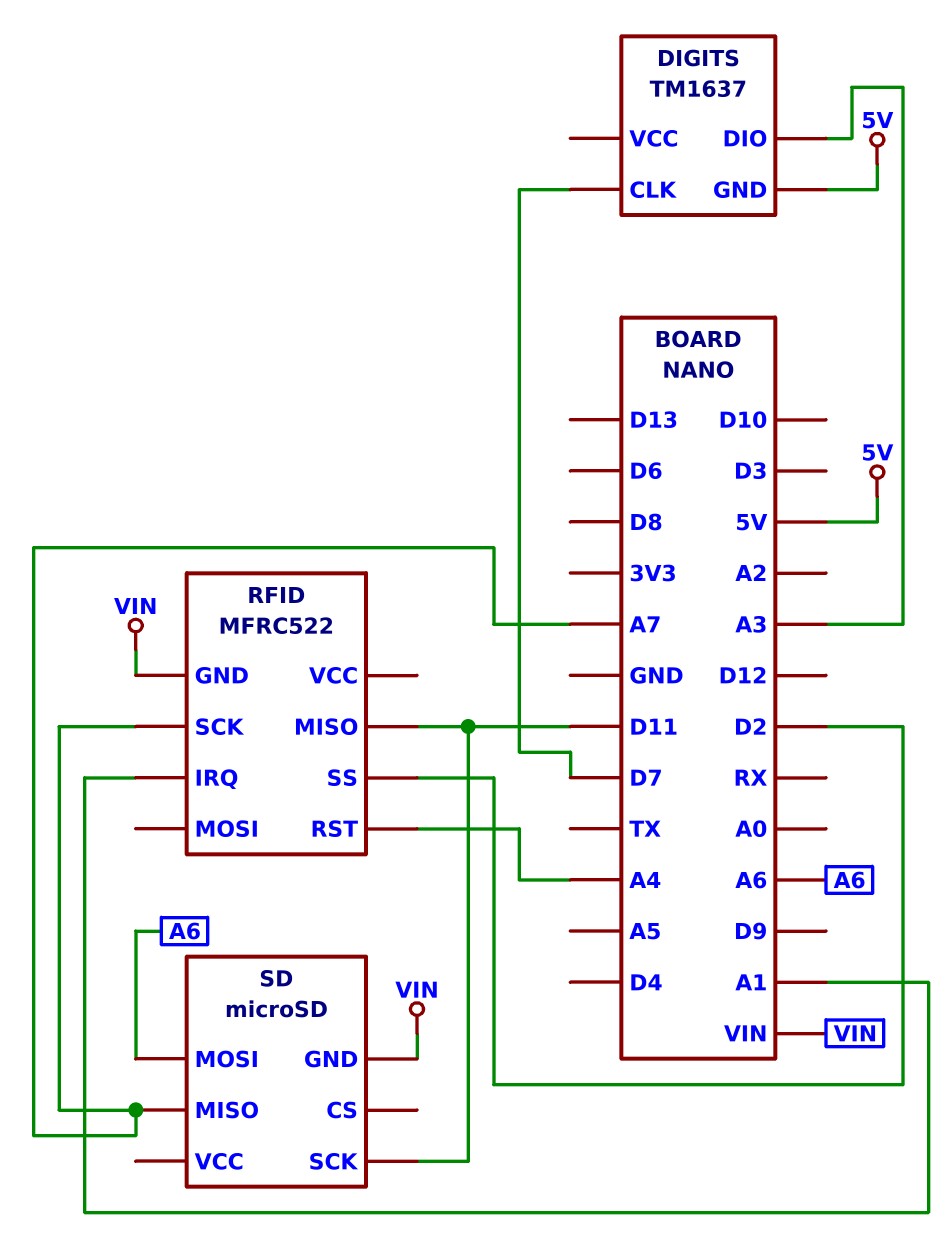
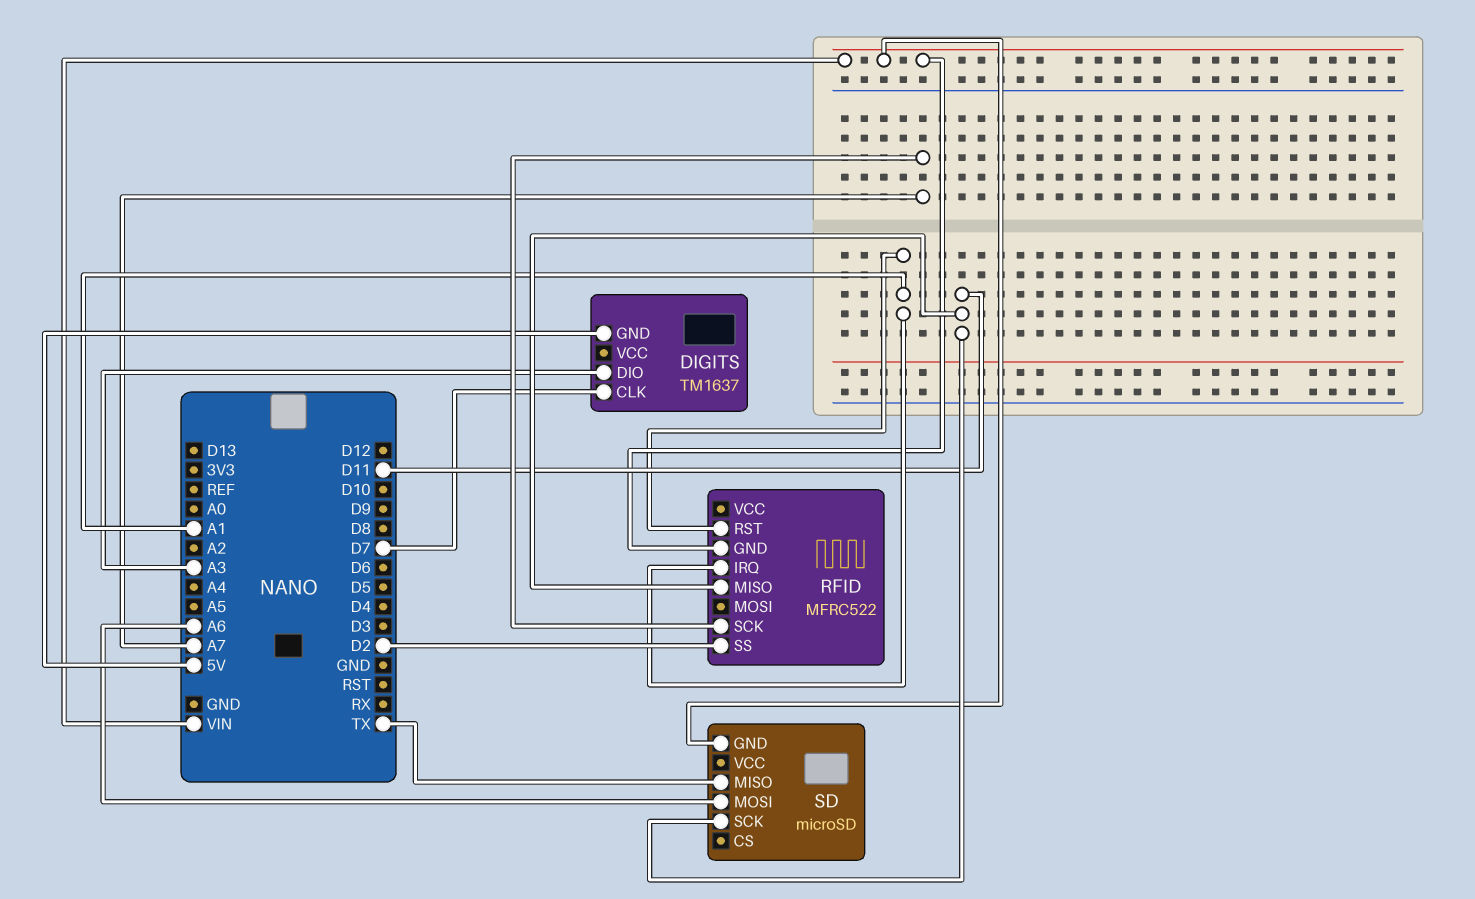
RFID pin RST: A4 -> A1
SD pin MISO: A7 -> TX

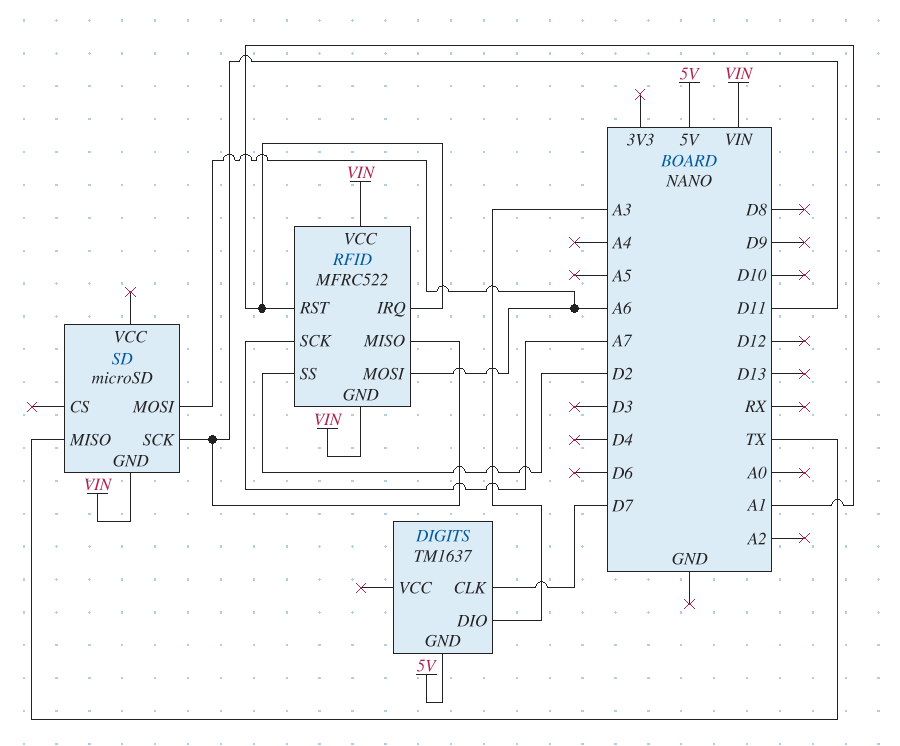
RFID pin MOSI: none -> A6
RFID pin VCC: none -> VIN

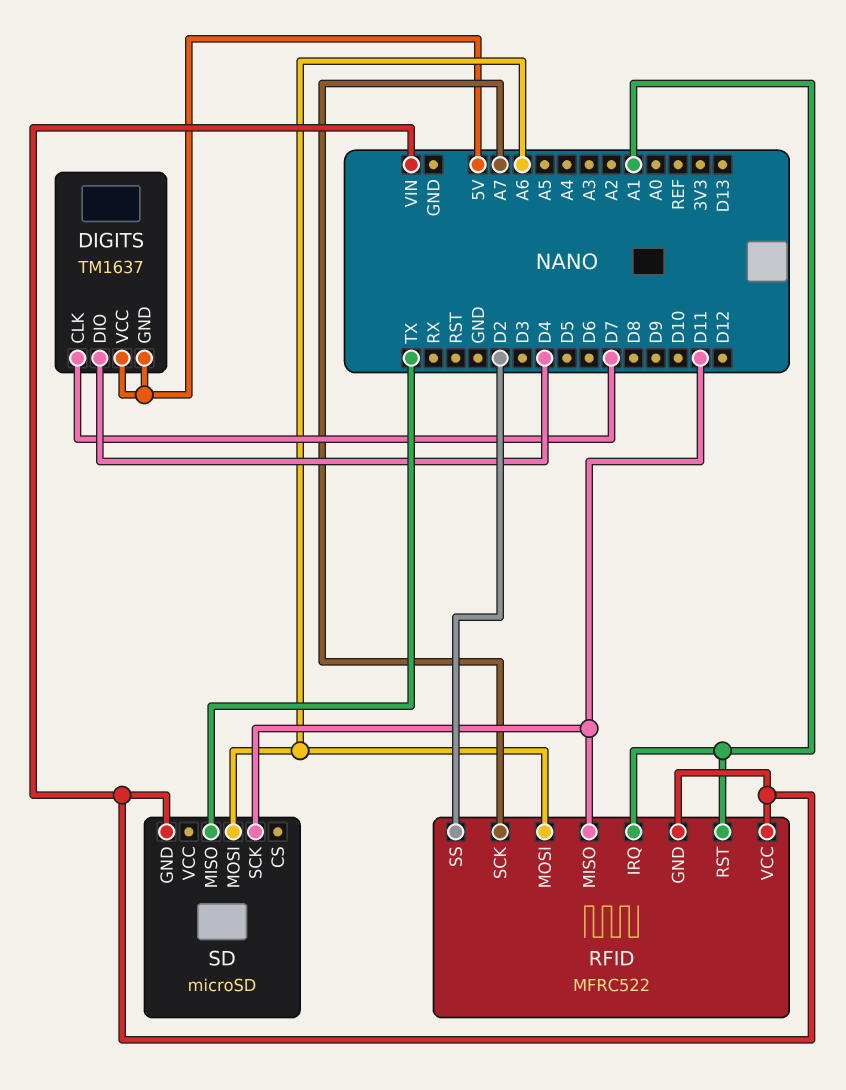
DIGITS pin DIO: A3 -> D4
DIGITS pin VCC: none -> 5V

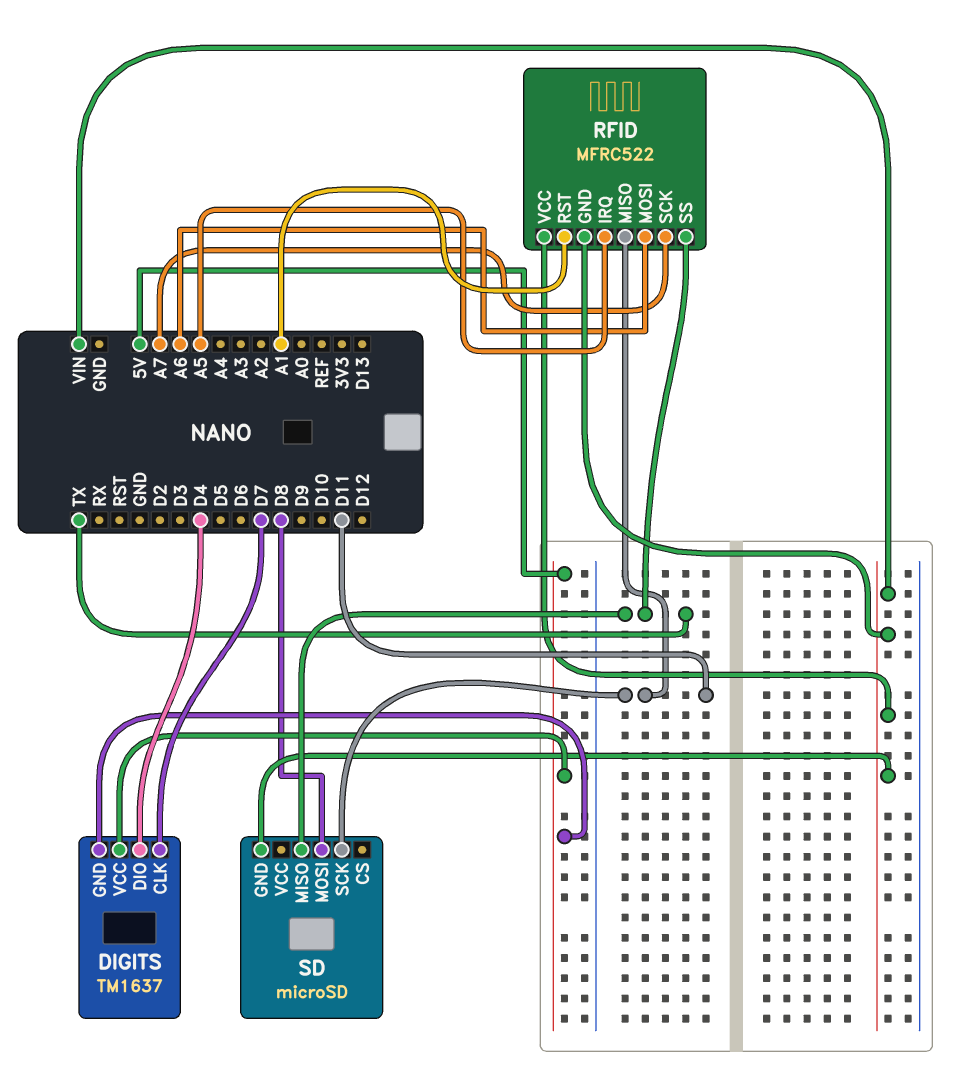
RFID pin IRQ: A1 -> A5
RFID pin SS: D2 -> TX
SD pin MOSI: A6 -> D8

